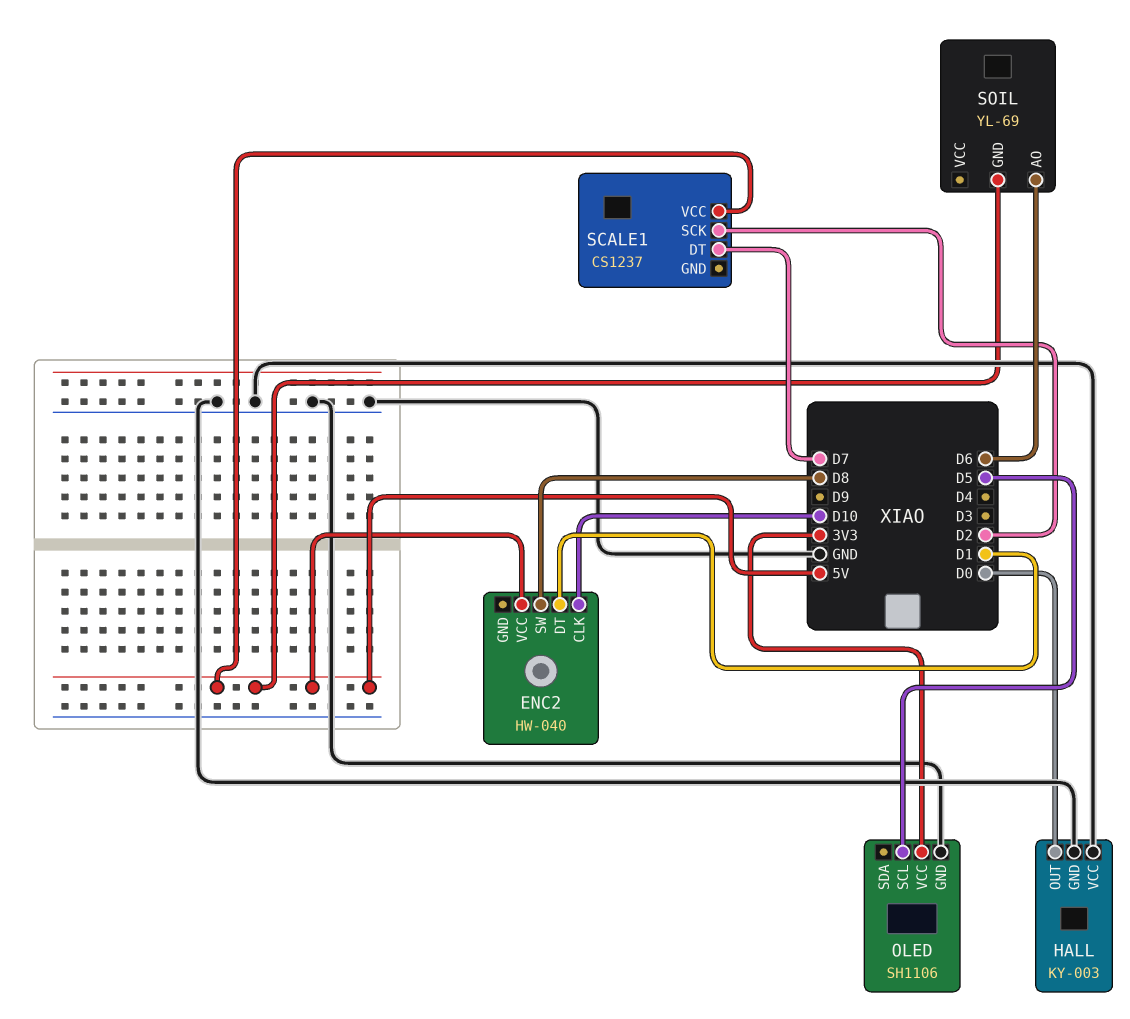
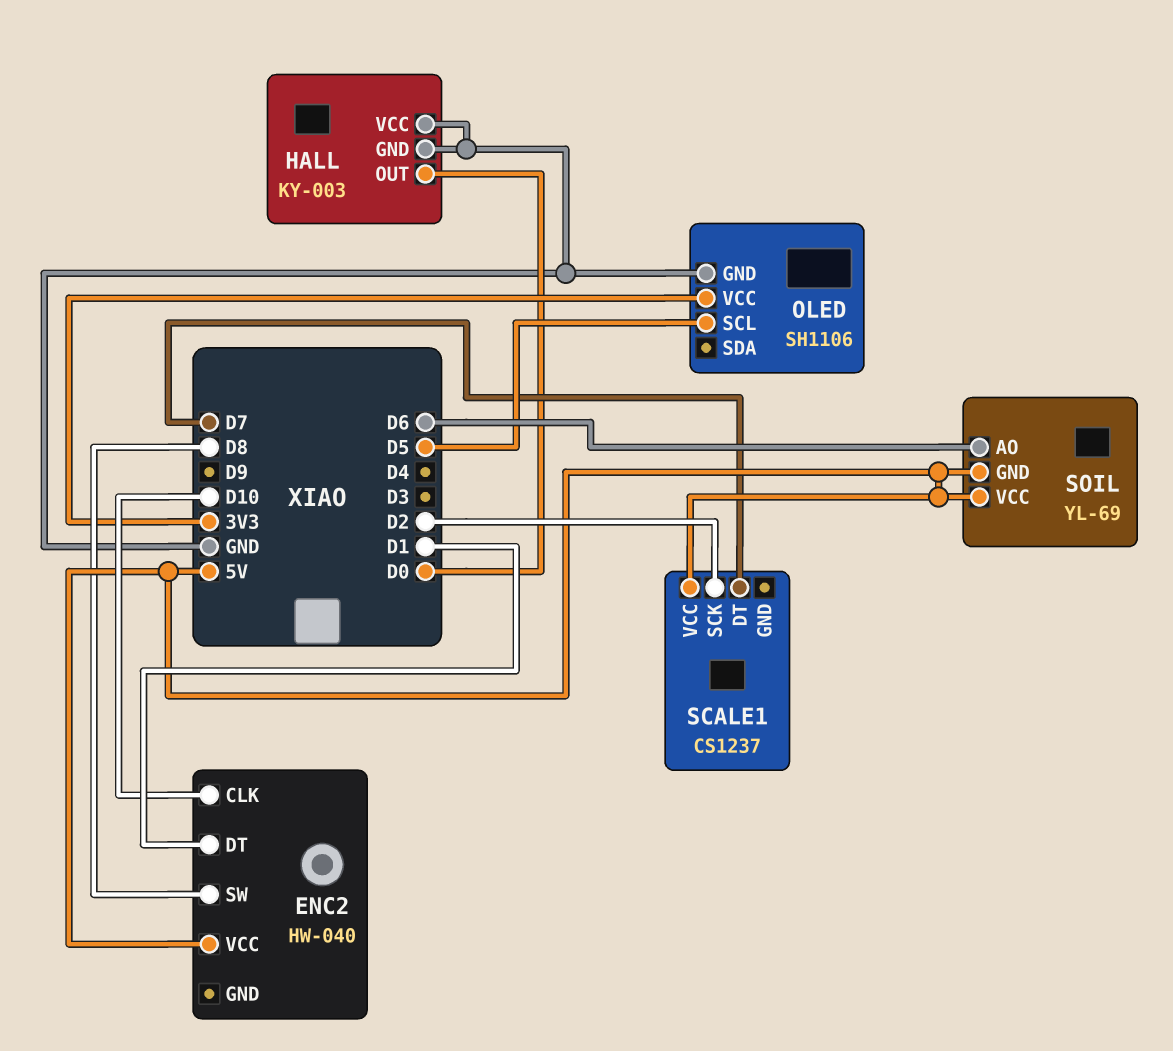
SOIL pin VCC: none -> 5V

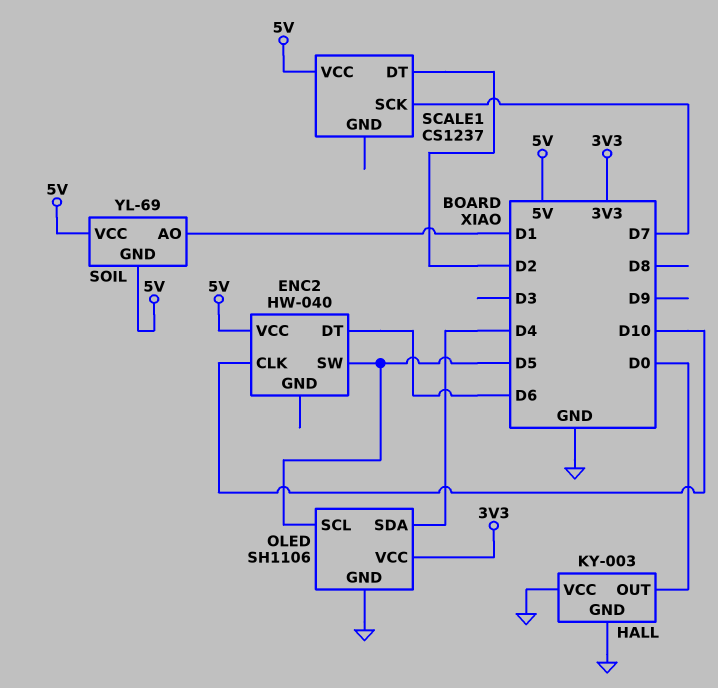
ENC2 pin DT: D1 -> D6
ENC2 pin SW: D8 -> D5
OLED pin SDA: none -> D4
SCALE1 pin DT: D7 -> D2
SCALE1 pin SCK: D2 -> D7
SOIL pin AO: D6 -> D1

